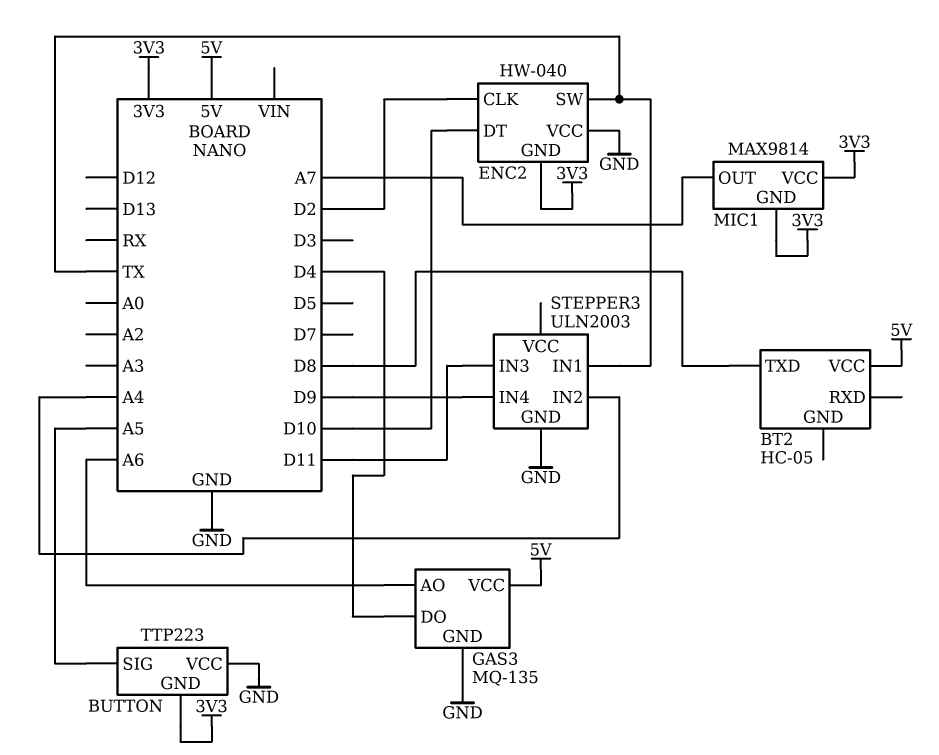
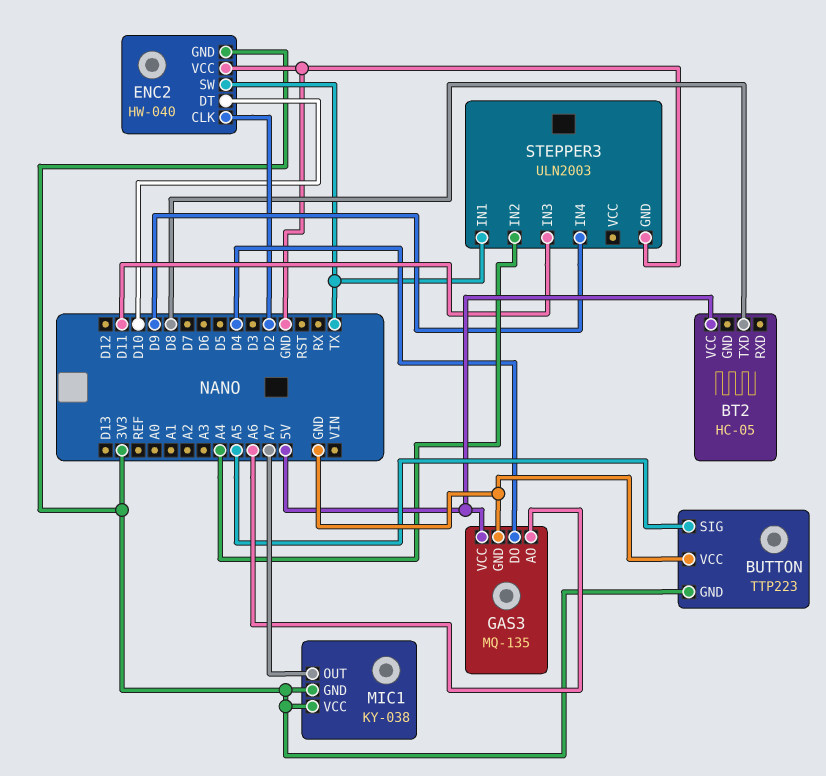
MIC1: MAX9814 -> KY-038

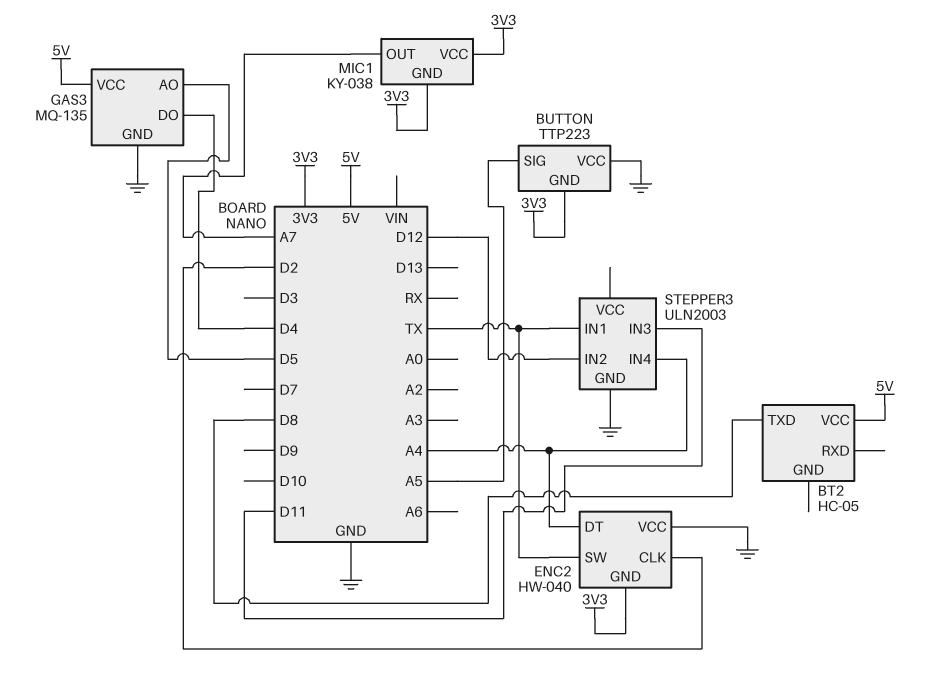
ENC2 pin DT: D10 -> A4
GAS3 pin AO: A6 -> D5
STEPPER3 pin IN2: A4 -> D12
STEPPER3 pin IN4: D9 -> A4

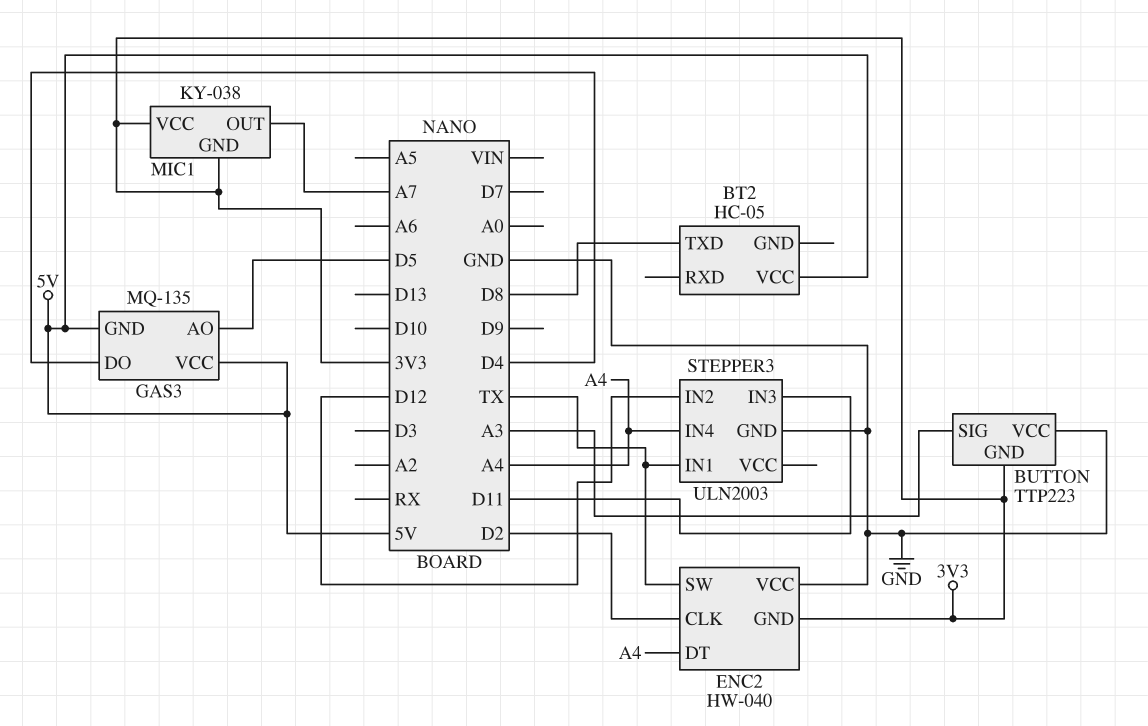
BUTTON pin SIG: A5 -> A3
GAS3 pin GND: GND -> 5V

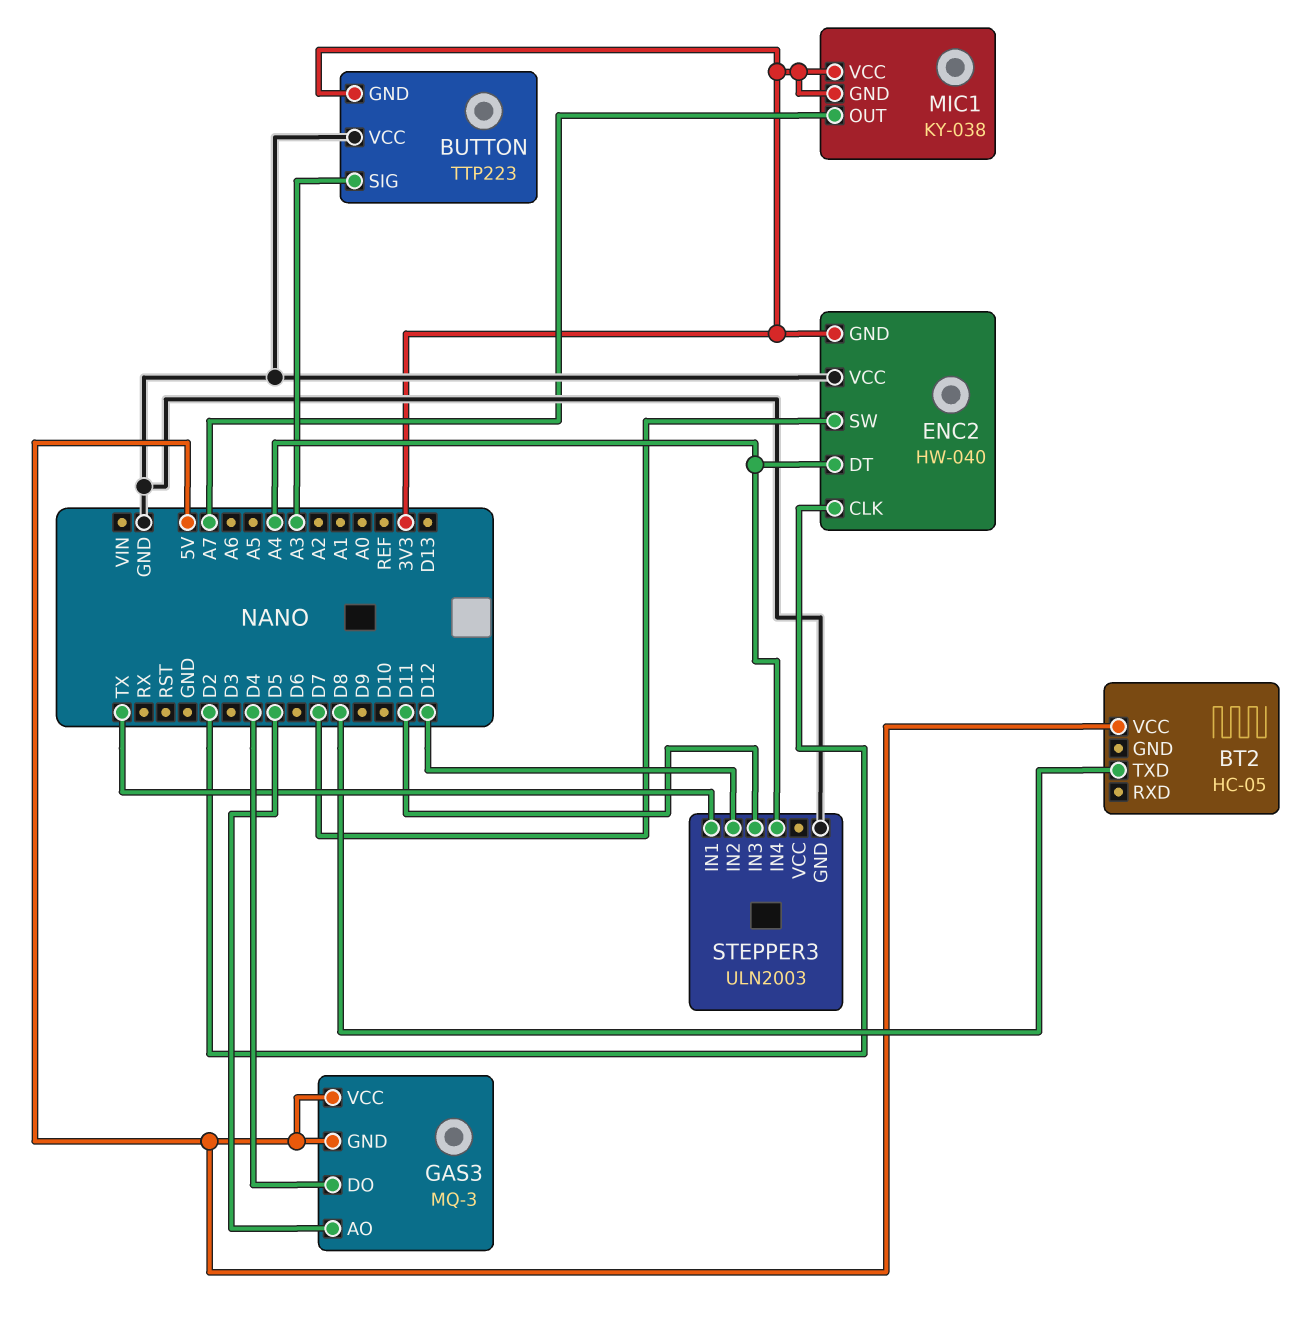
ENC2 pin SW: TX -> D7
GAS3: MQ-135 -> MQ-3

